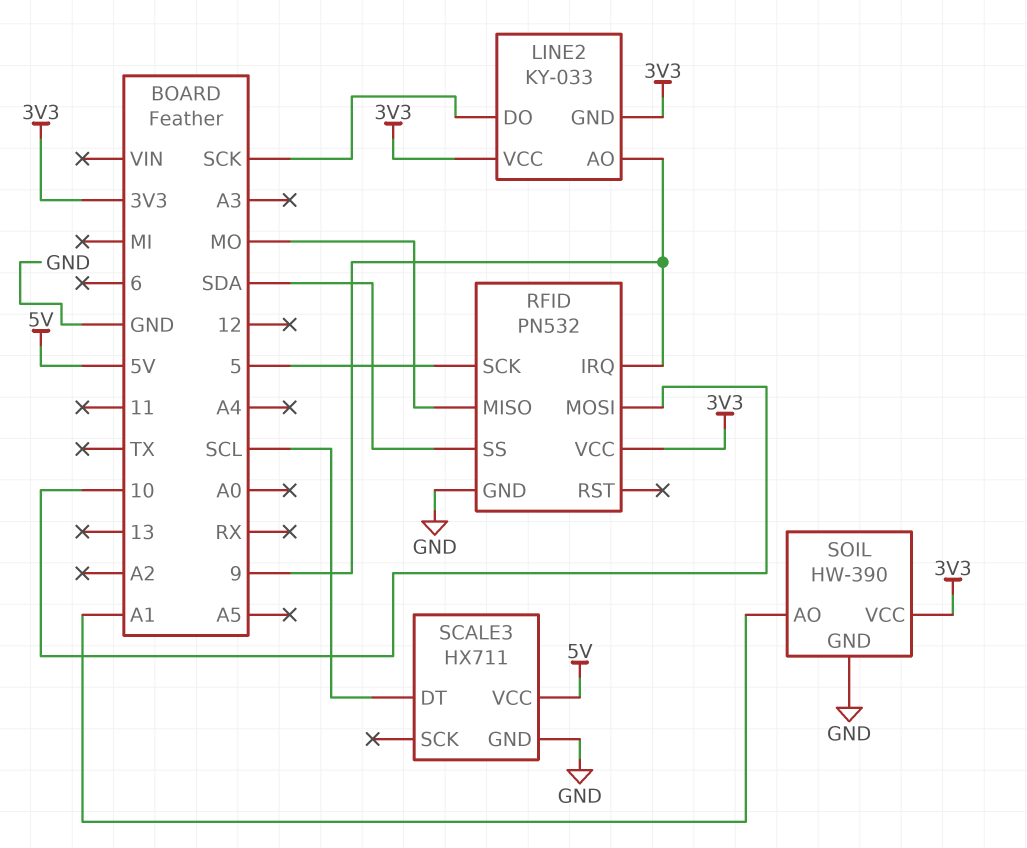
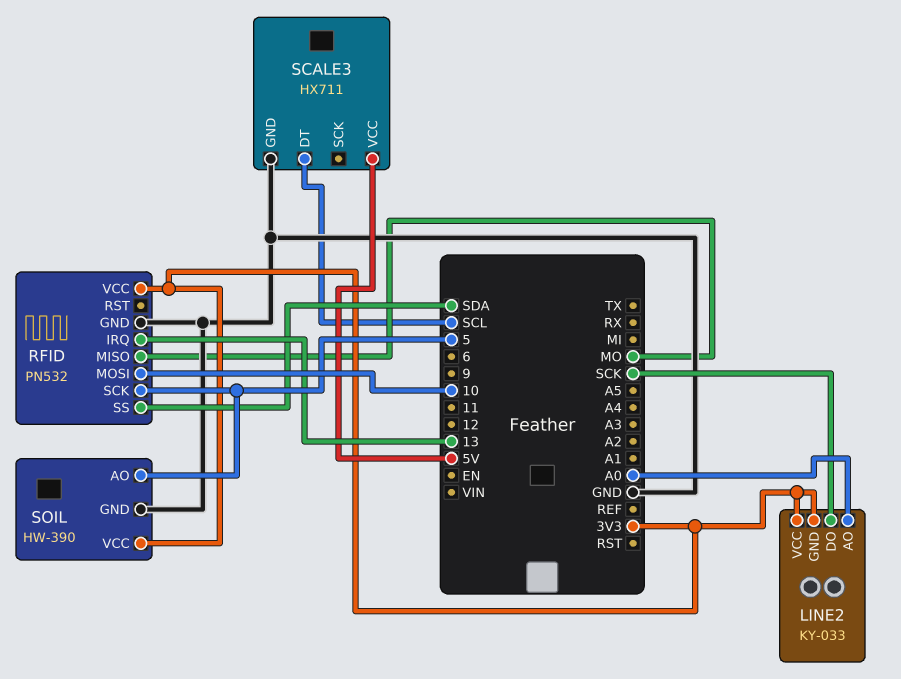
LINE2 pin AO: 9 -> A0
RFID pin IRQ: 9 -> 13
SOIL pin AO: A1 -> 5

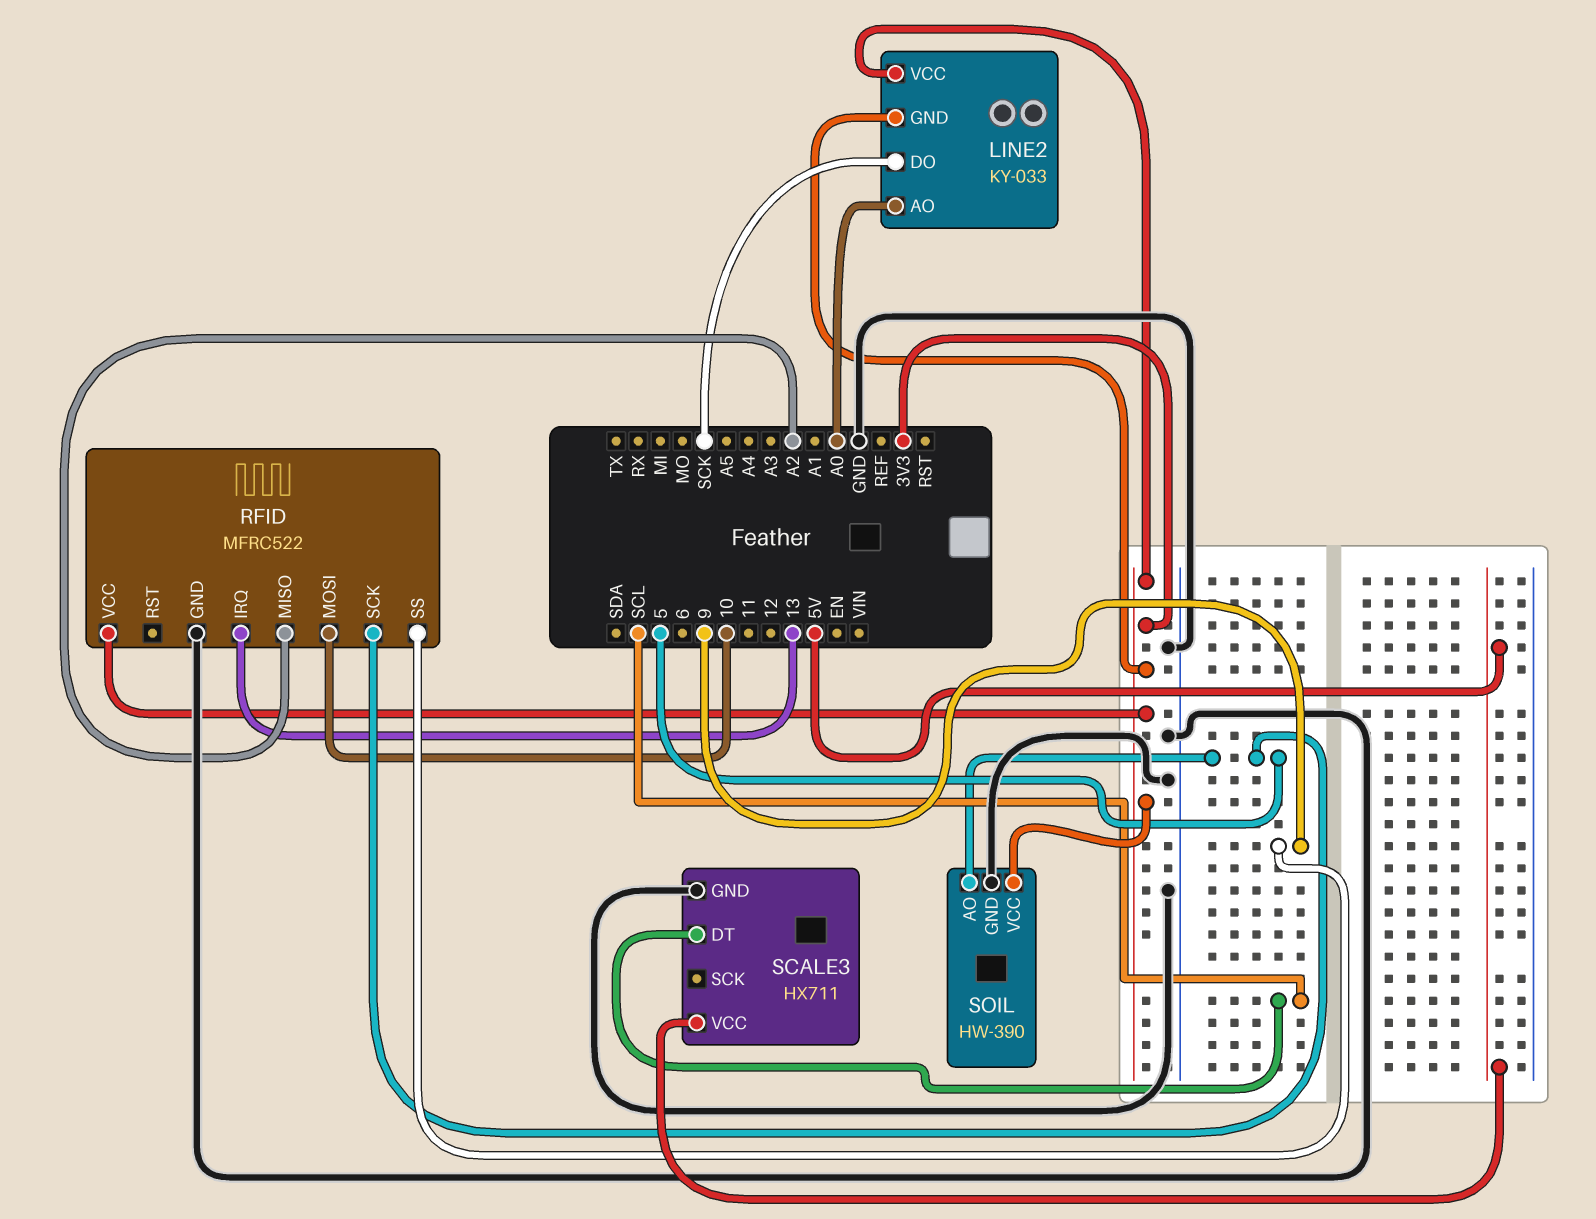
RFID: PN532 -> MFRC522
RFID pin MISO: MO -> A2
RFID pin SS: SDA -> 9

